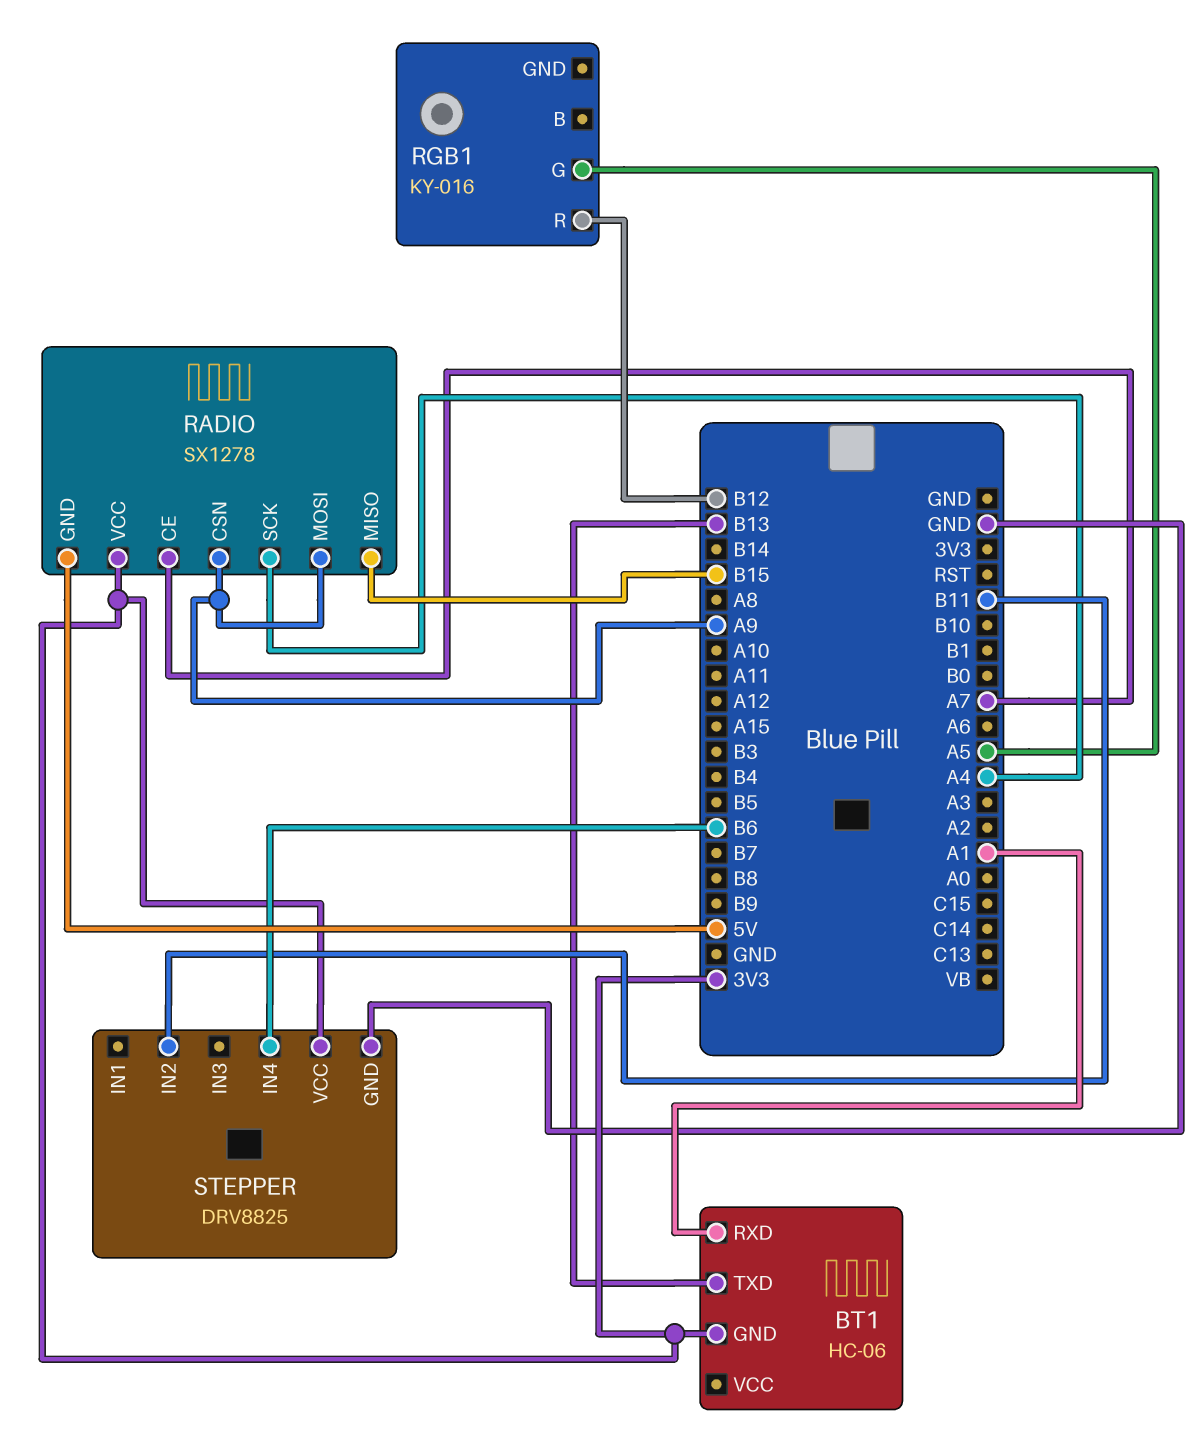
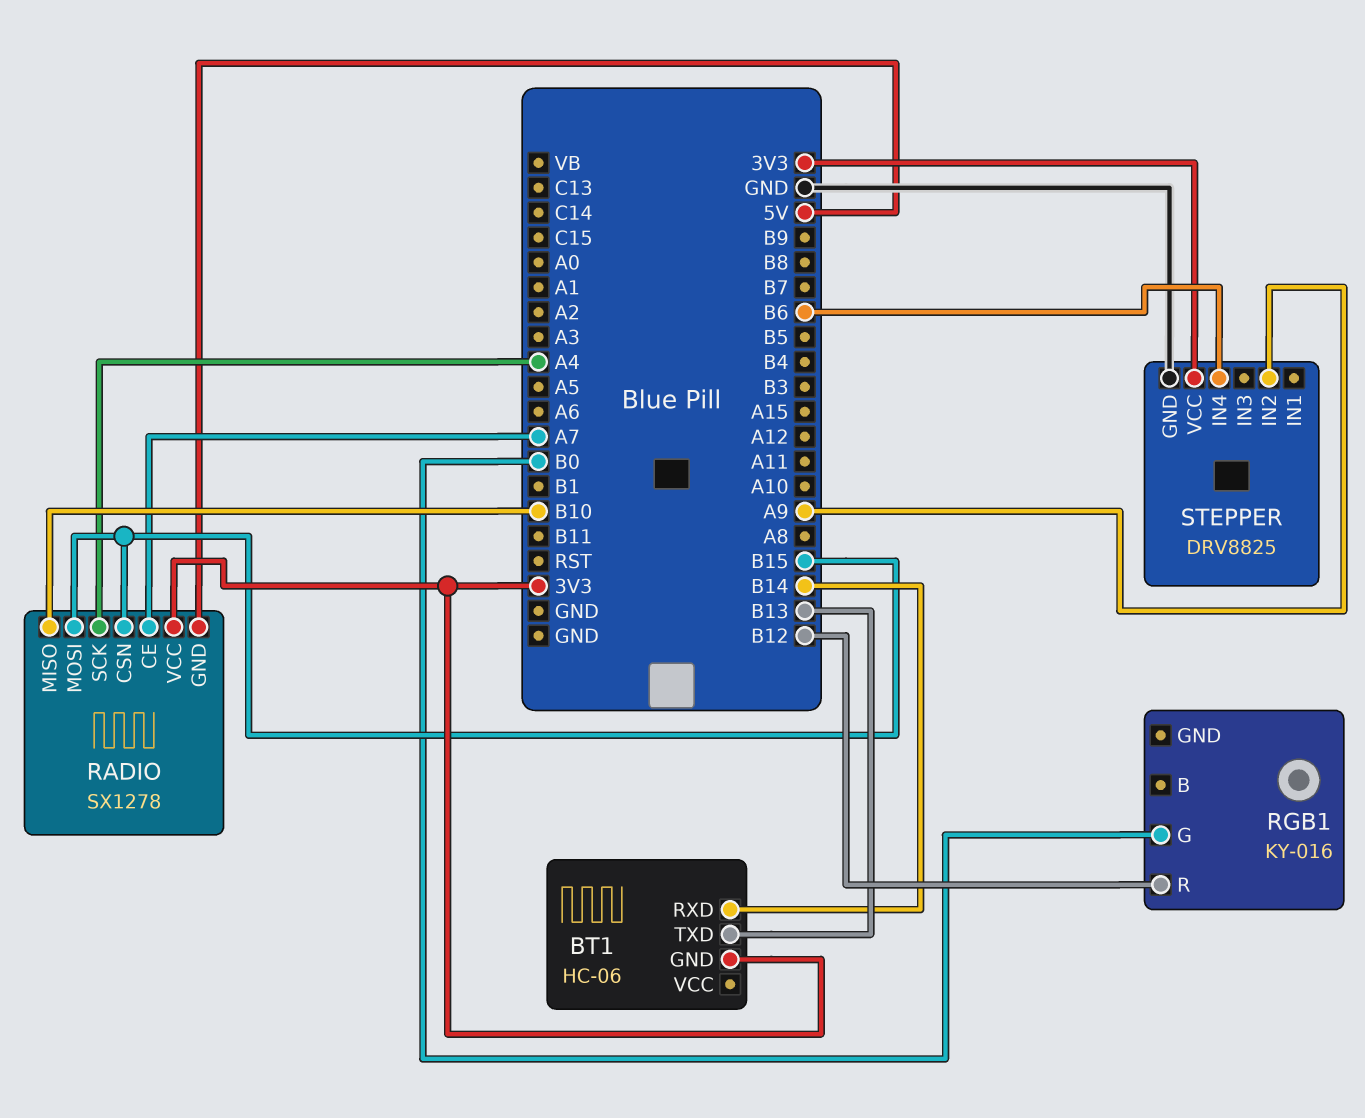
BT1 pin RXD: A1 -> B14
RADIO pin CSN: A9 -> B15
RADIO pin MISO: B15 -> B10
RADIO pin MOSI: A9 -> B15
RGB1 pin G: A5 -> B0
STEPPER pin IN2: B11 -> A9

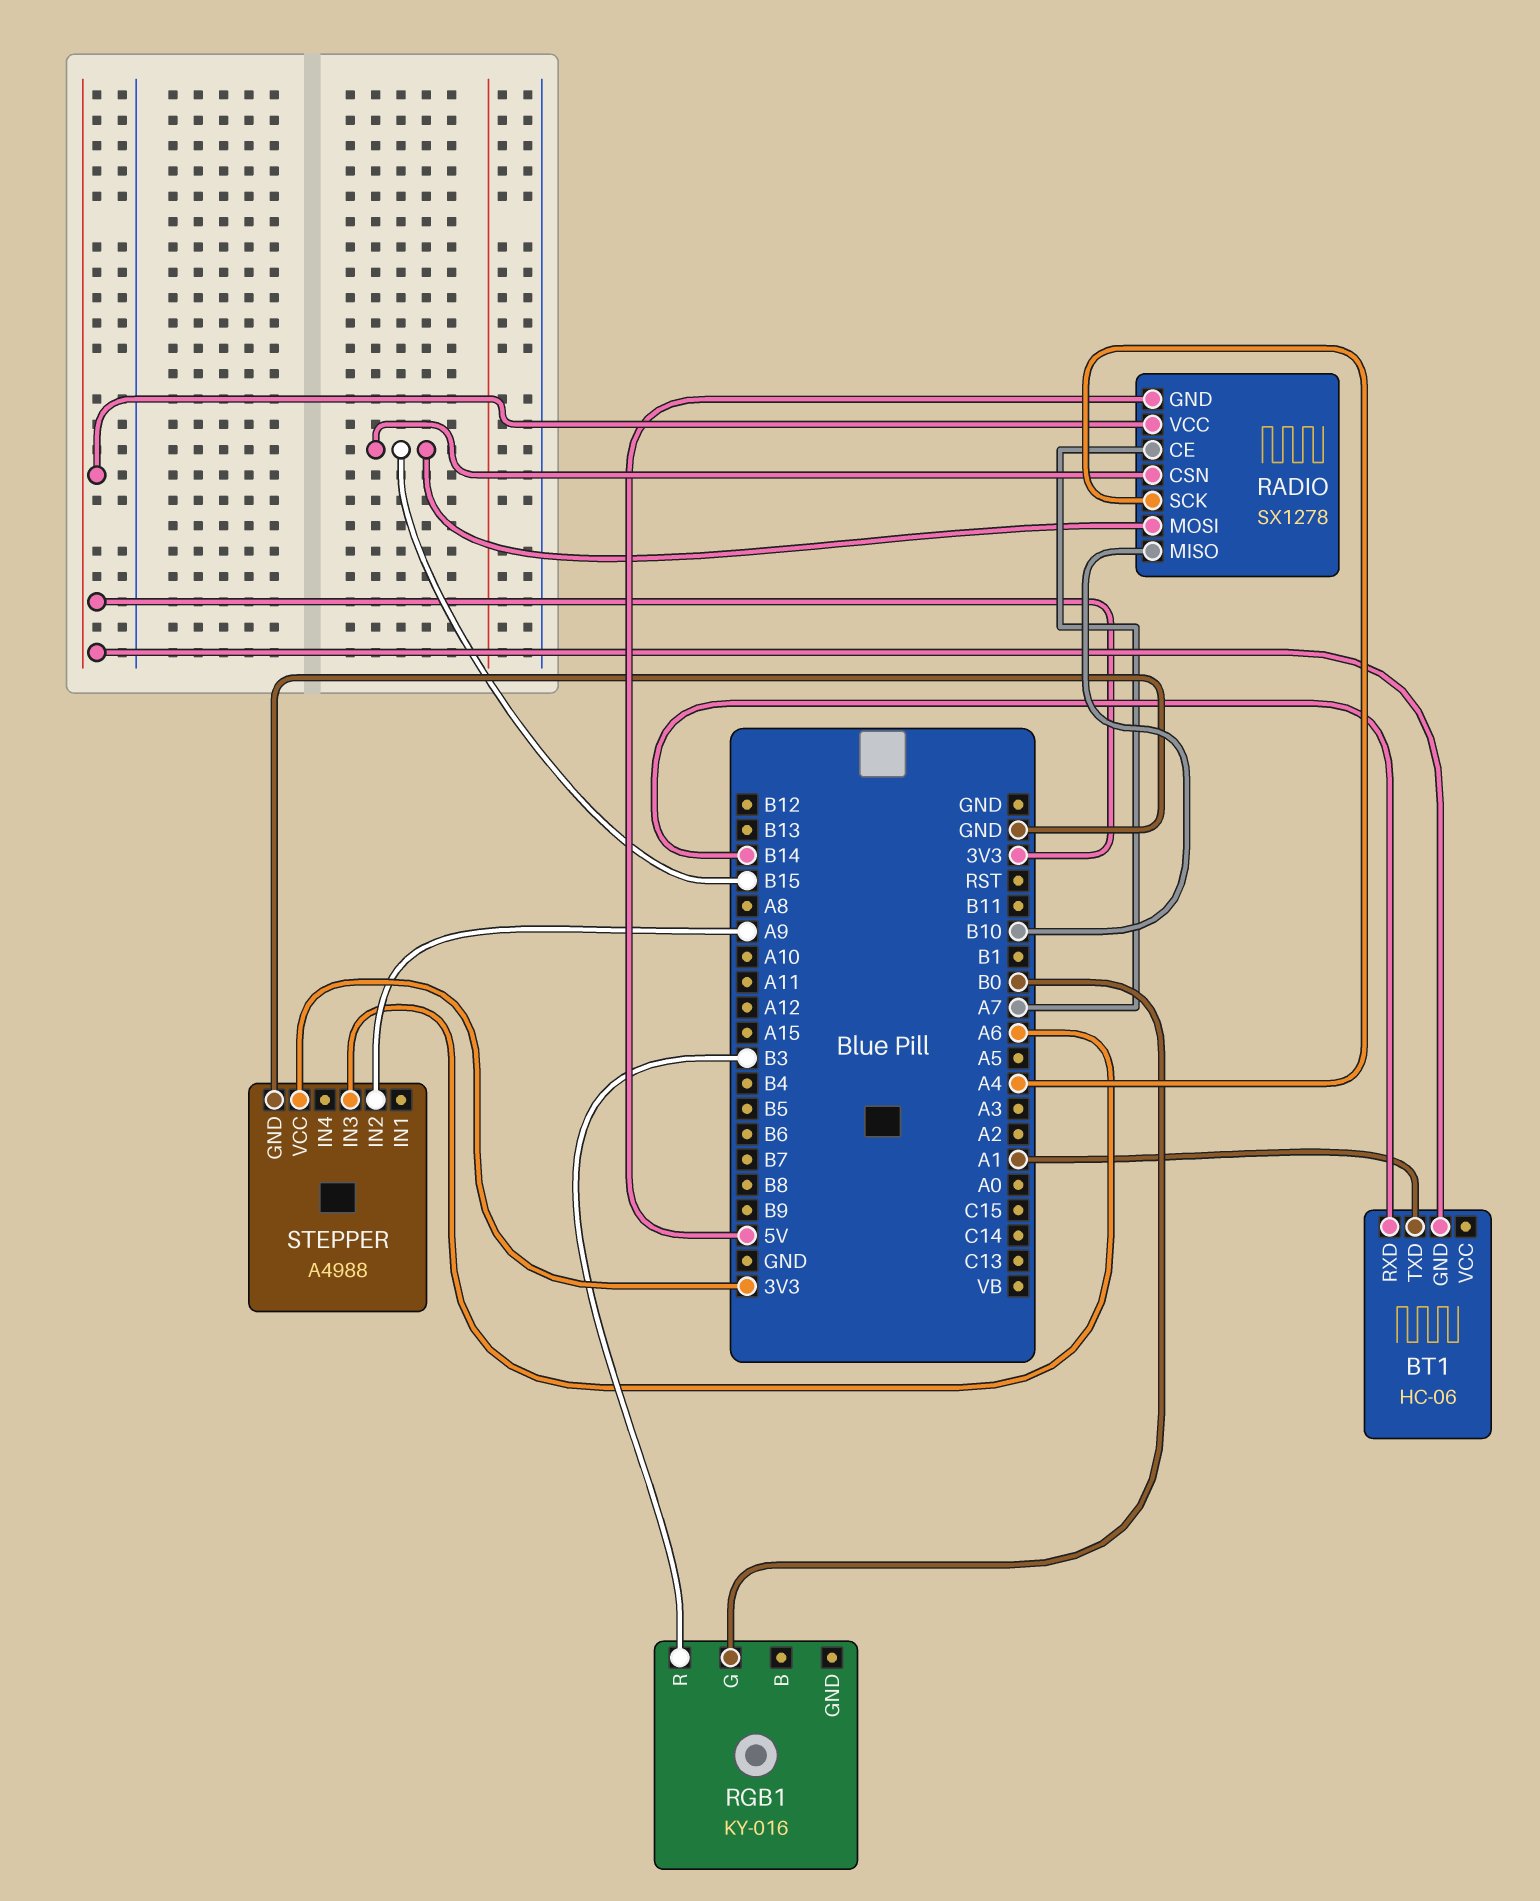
BT1 pin TXD: B13 -> A1
RGB1 pin R: B12 -> B3
STEPPER: DRV8825 -> A4988
STEPPER pin IN3: none -> A6
STEPPER pin IN4: B6 -> none

